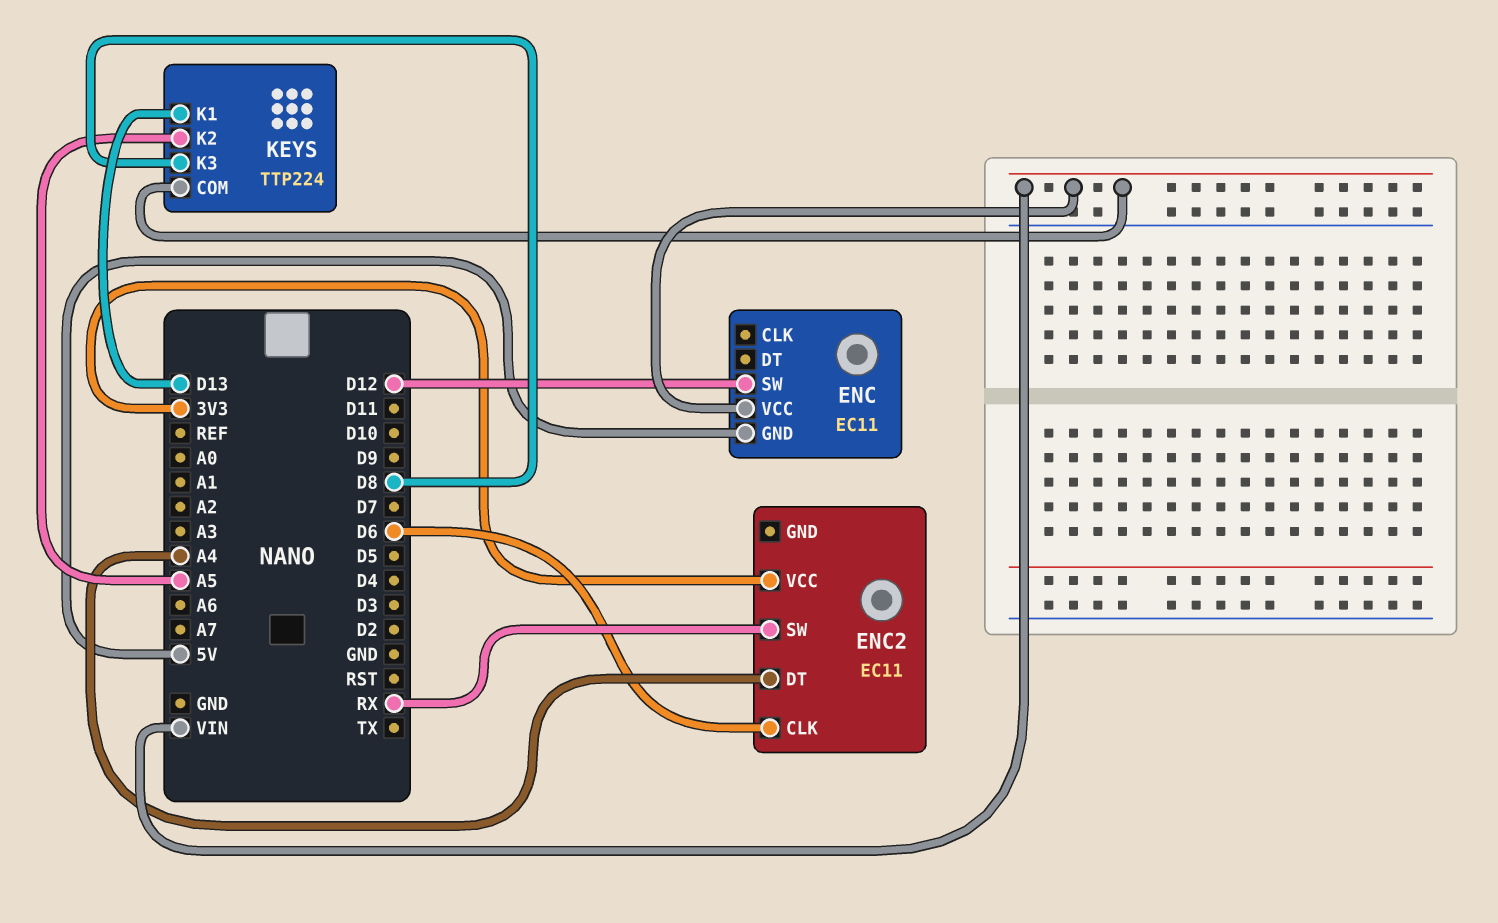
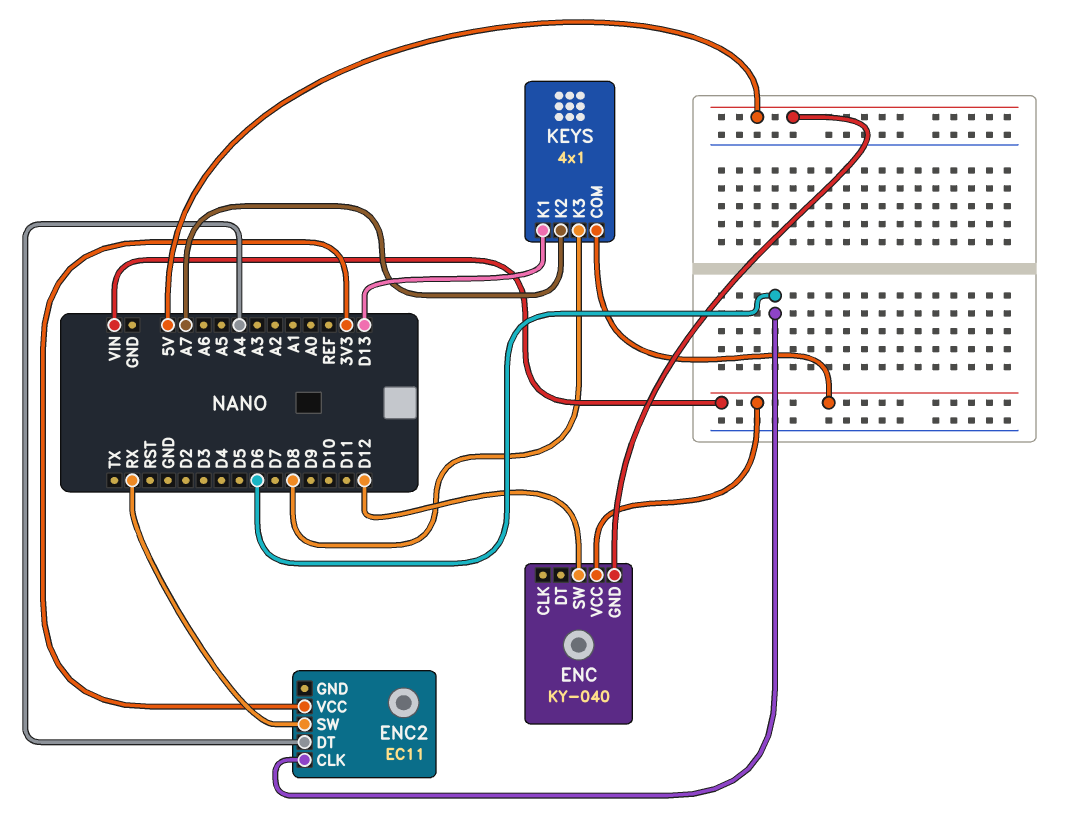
ENC: EC11 -> KY-040
KEYS: TTP224 -> 4x1
KEYS pin K2: A5 -> A7

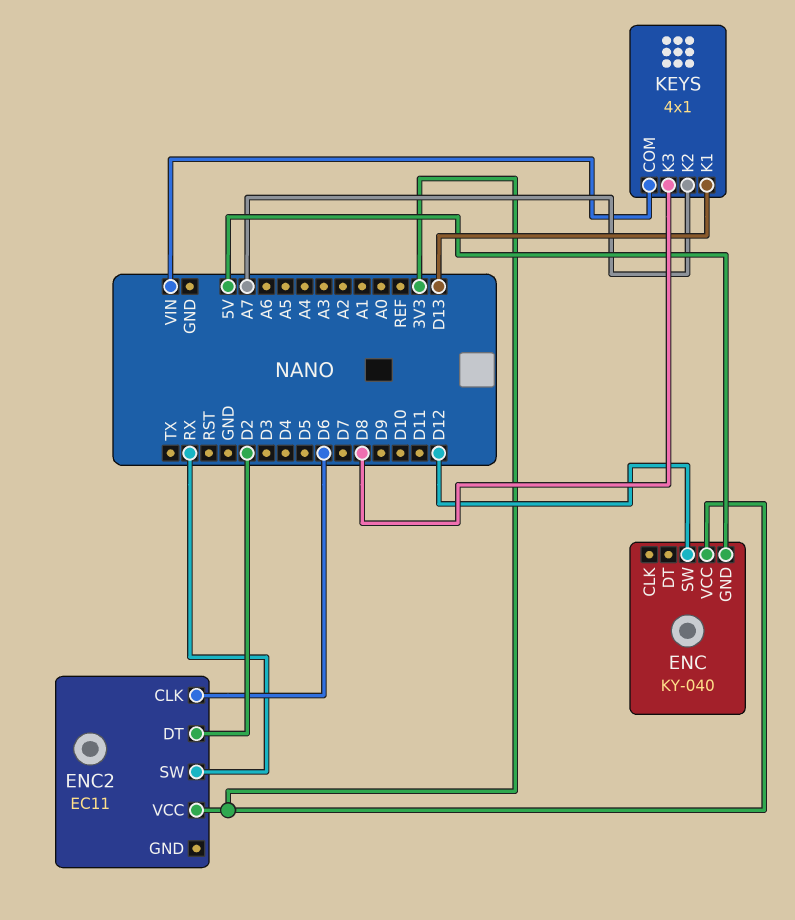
ENC pin VCC: VIN -> 3V3
ENC2 pin DT: A4 -> D2

